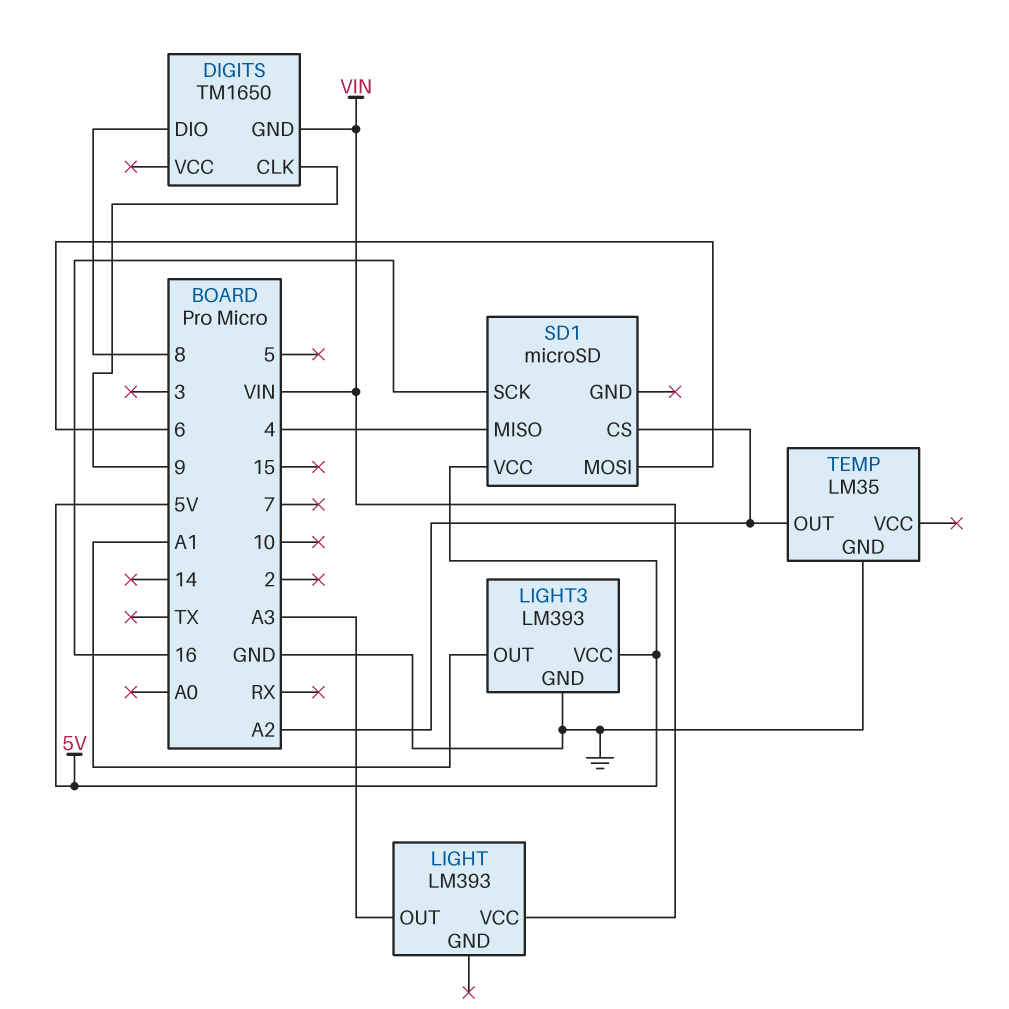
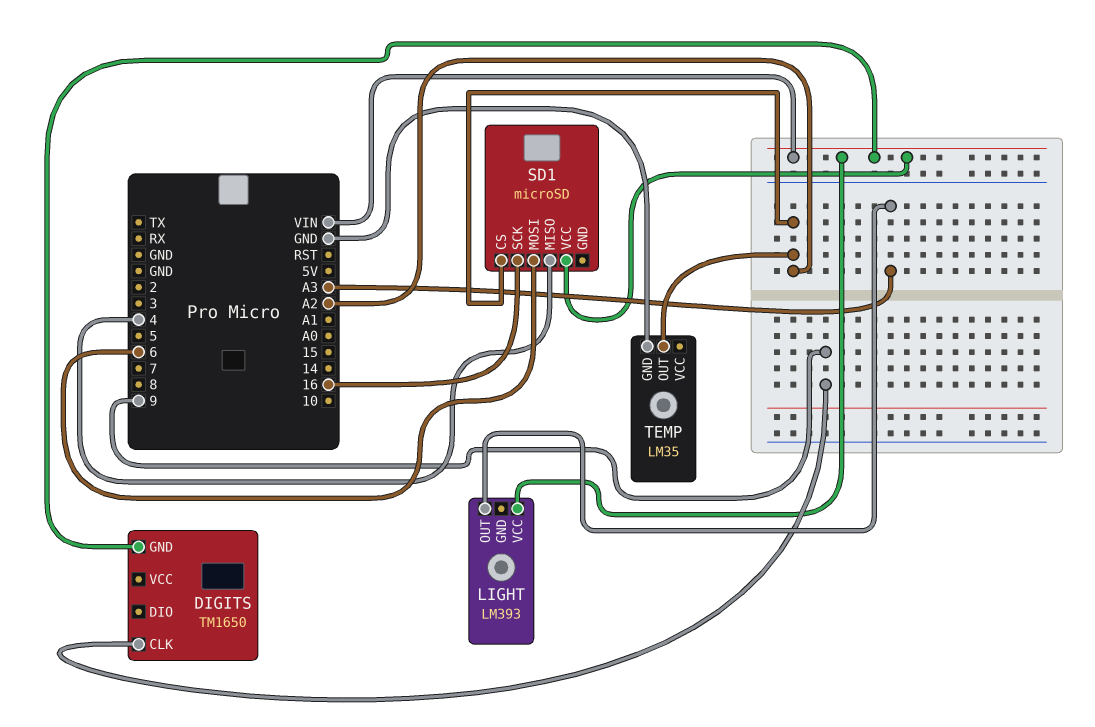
DIGITS pin DIO: 8 -> none
LIGHT3: LM393 -> none
LIGHT3 pin GND: GND -> none
LIGHT3 pin OUT: A1 -> none
LIGHT3 pin VCC: 5V -> none
SD1 pin VCC: 5V -> VIN

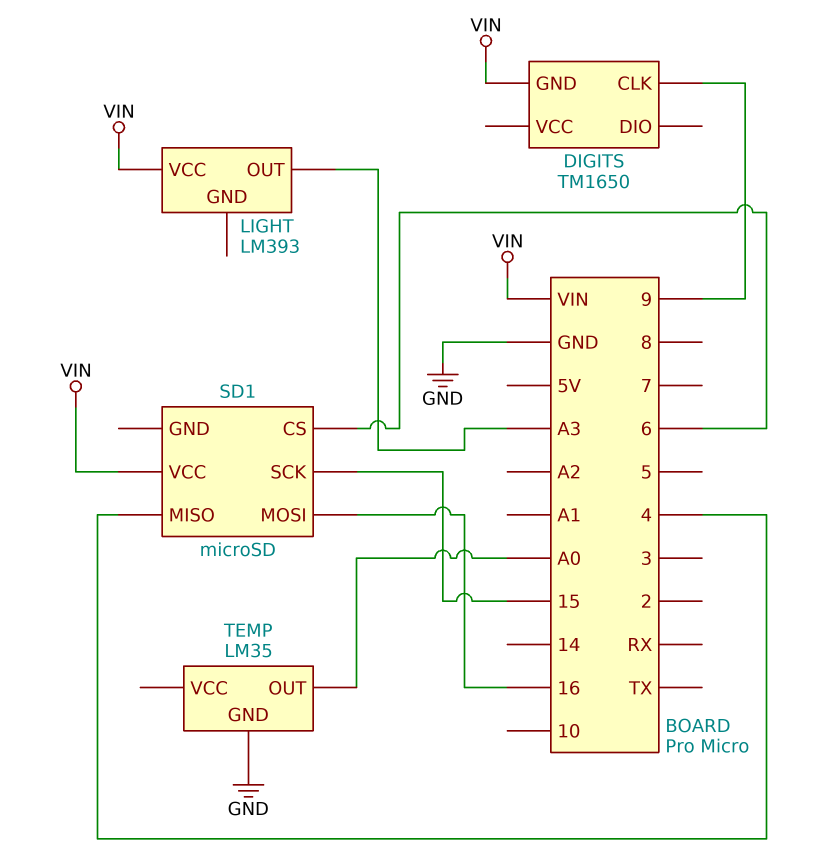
SD1 pin CS: A2 -> 6
SD1 pin MOSI: 6 -> 16
SD1 pin SCK: 16 -> 15
TEMP pin OUT: A2 -> A0

